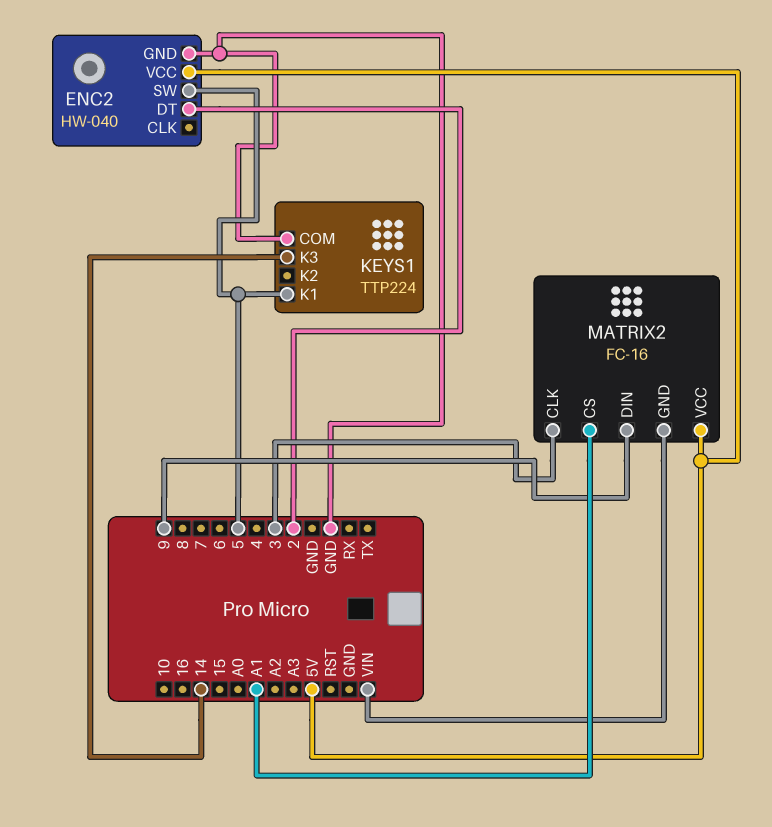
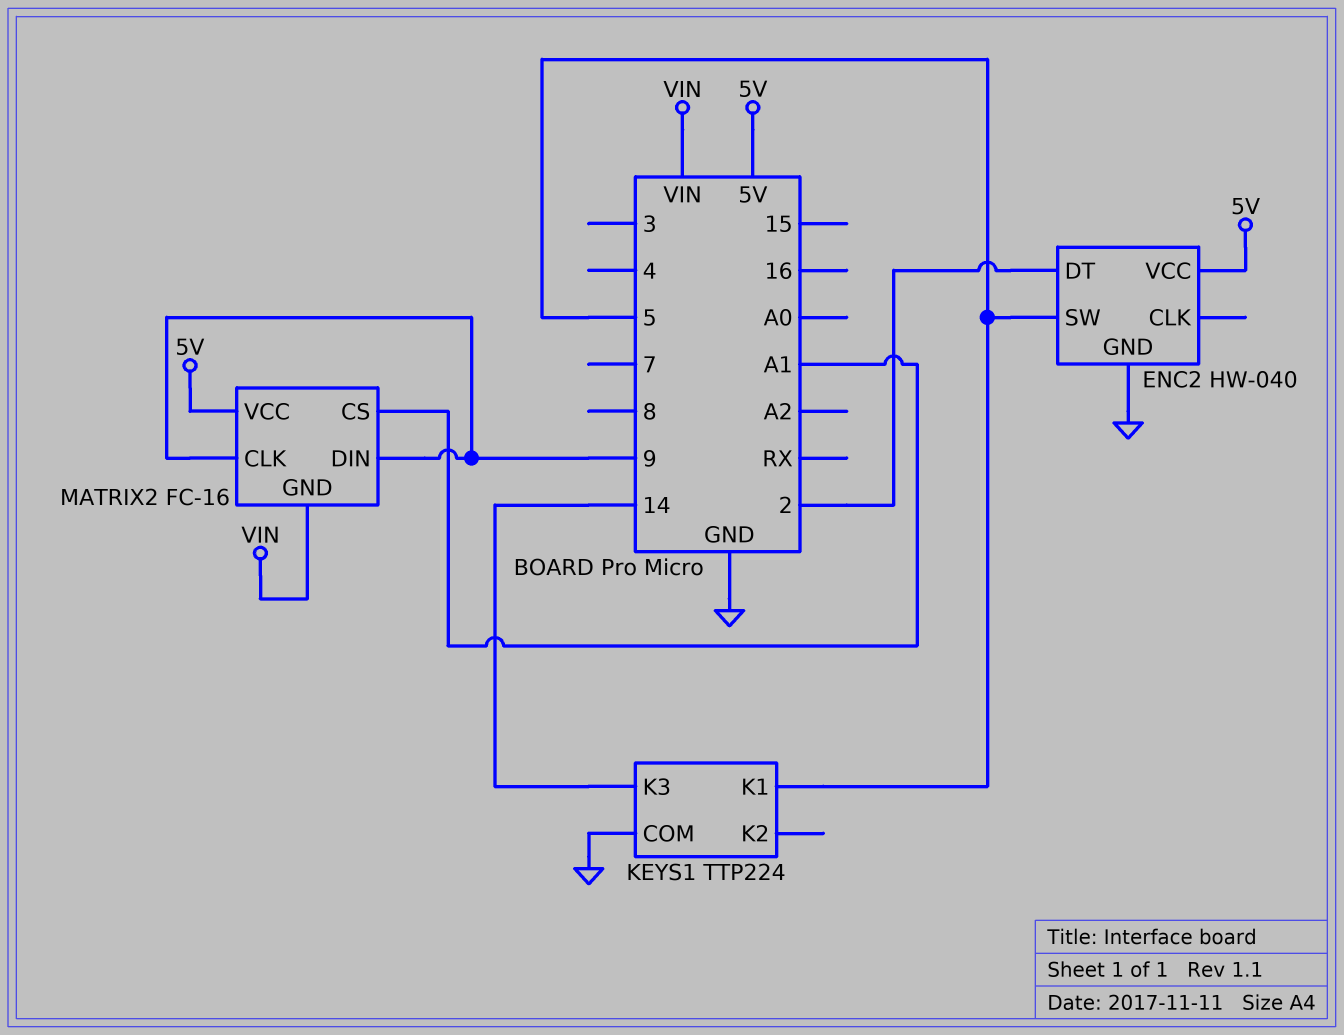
MATRIX2 pin CLK: 3 -> 9

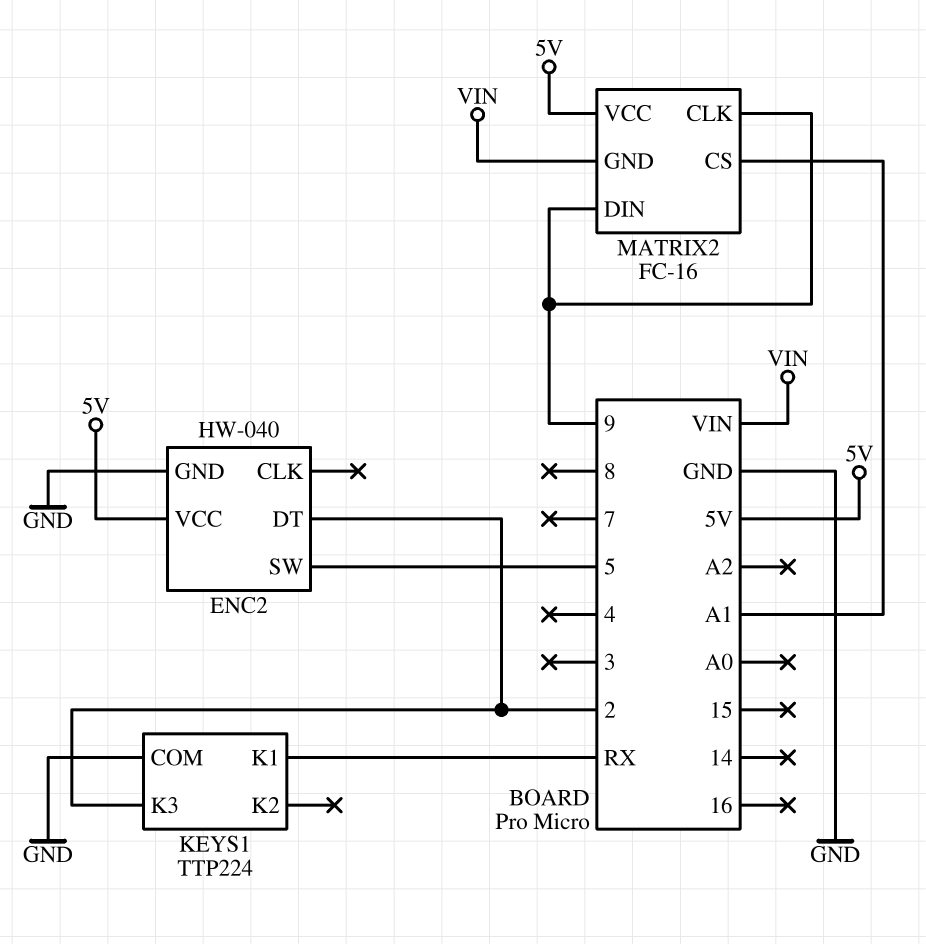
KEYS1 pin K1: 5 -> RX
KEYS1 pin K3: 14 -> 2

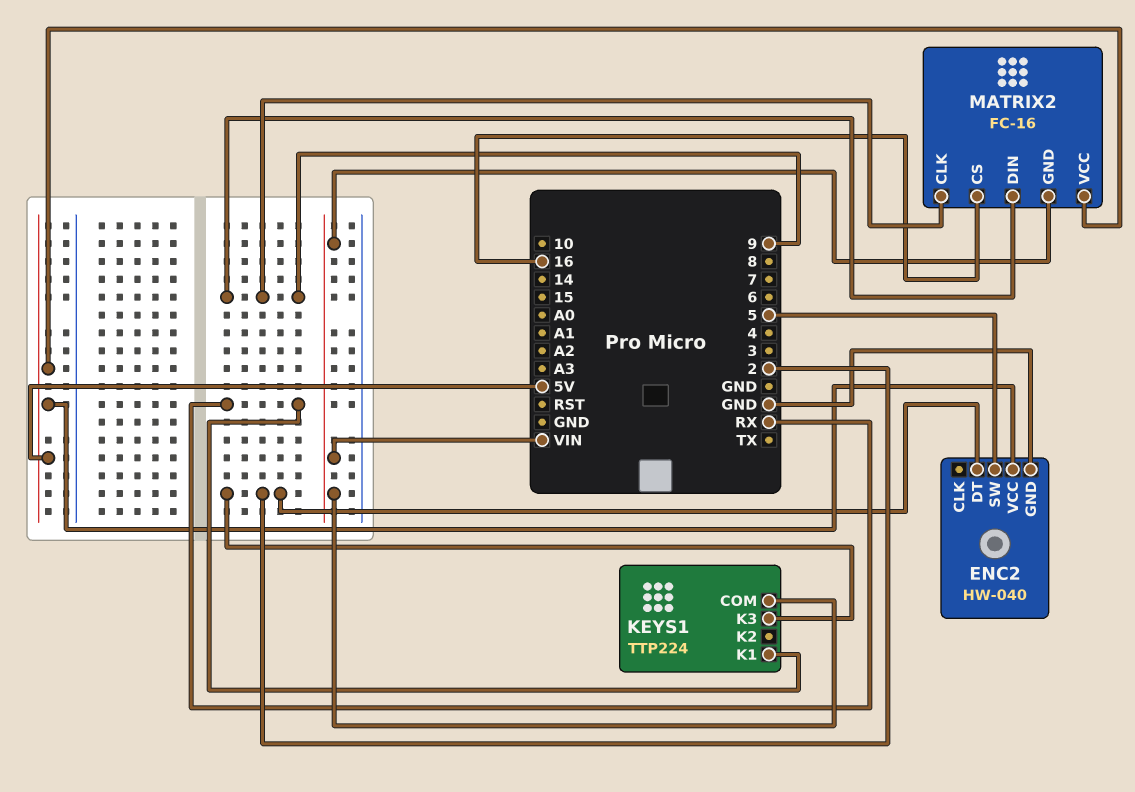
KEYS1 pin COM: GND -> VIN
MATRIX2 pin CS: A1 -> 16

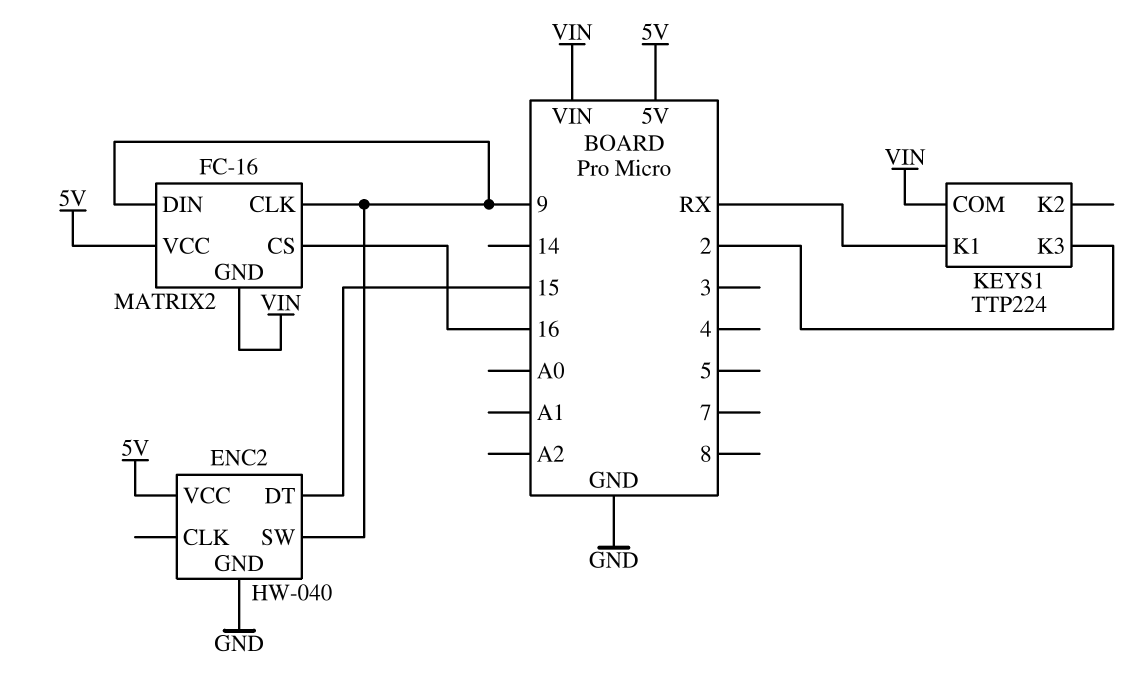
ENC2 pin DT: 2 -> 15
ENC2 pin SW: 5 -> 9

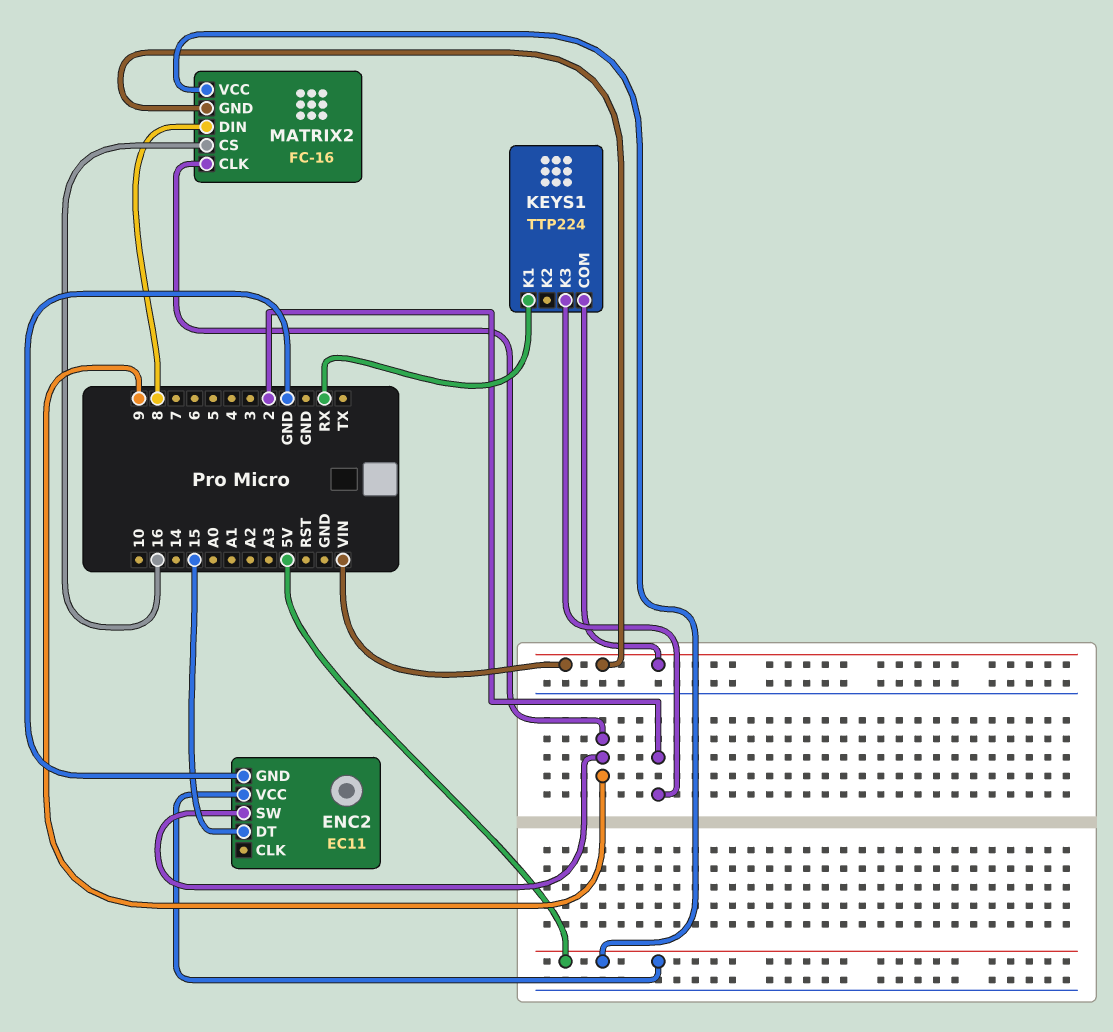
ENC2: HW-040 -> EC11
MATRIX2 pin DIN: 9 -> 8

